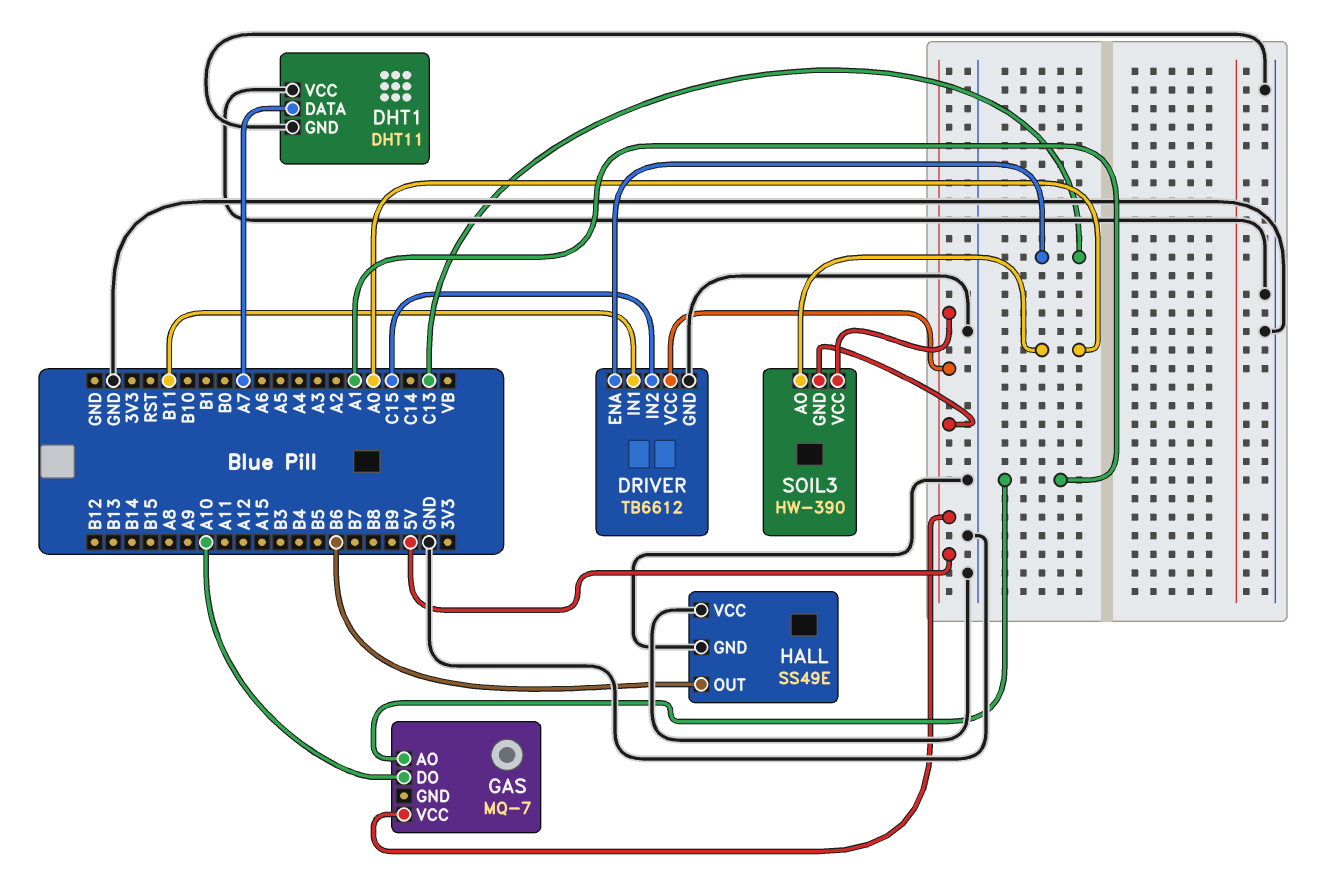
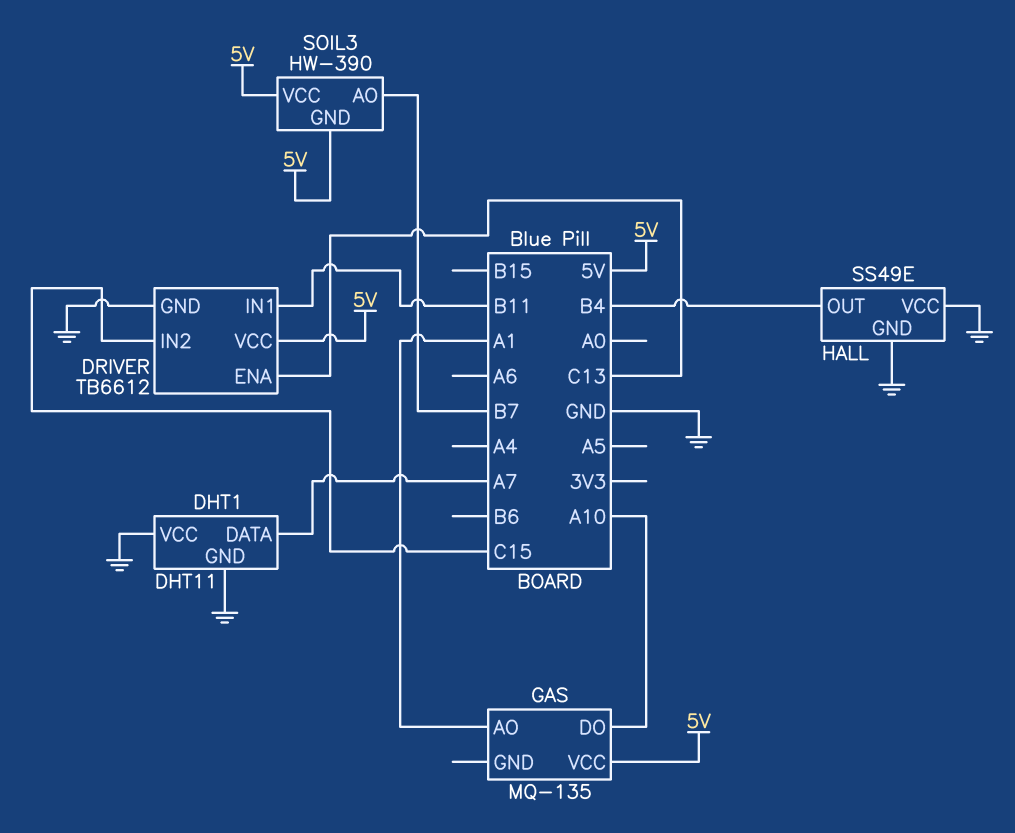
GAS: MQ-7 -> MQ-135
HALL pin OUT: B6 -> B4
SOIL3 pin AO: A0 -> B7

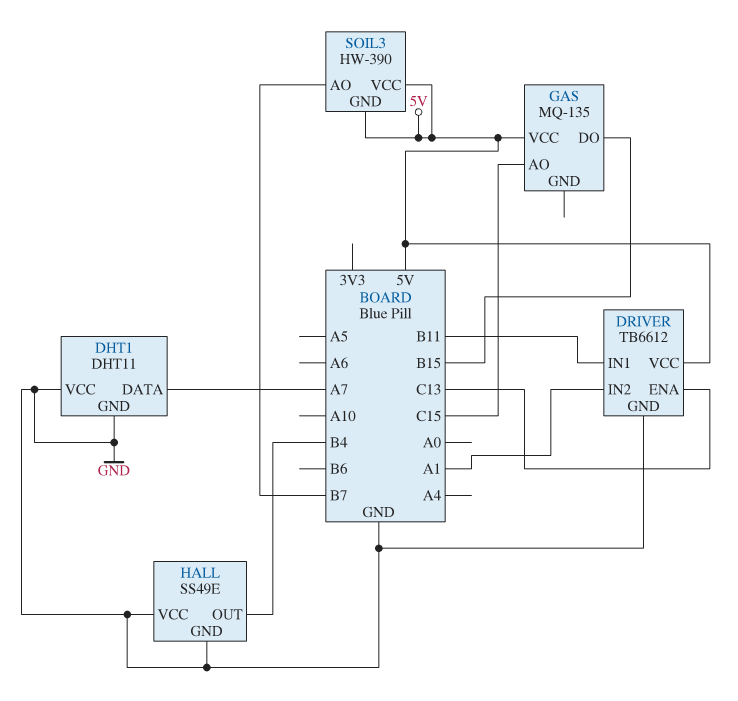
DRIVER pin IN2: C15 -> A1
GAS pin AO: A1 -> C15
GAS pin DO: A10 -> B15

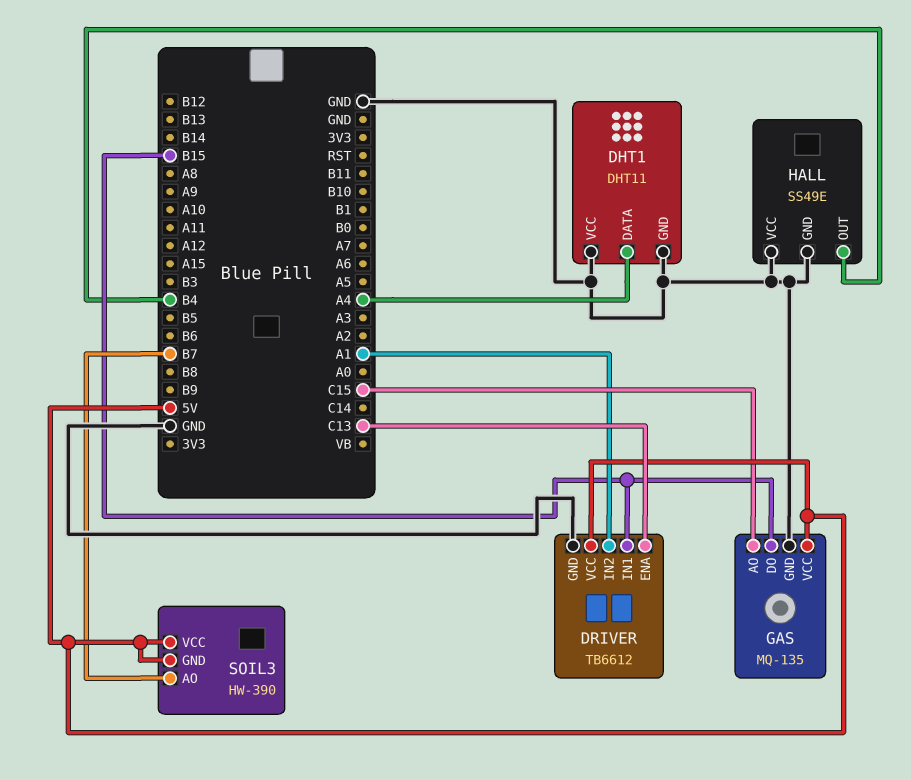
DHT1 pin DATA: A7 -> A4
DRIVER pin IN1: B11 -> B15
GAS pin GND: none -> GND

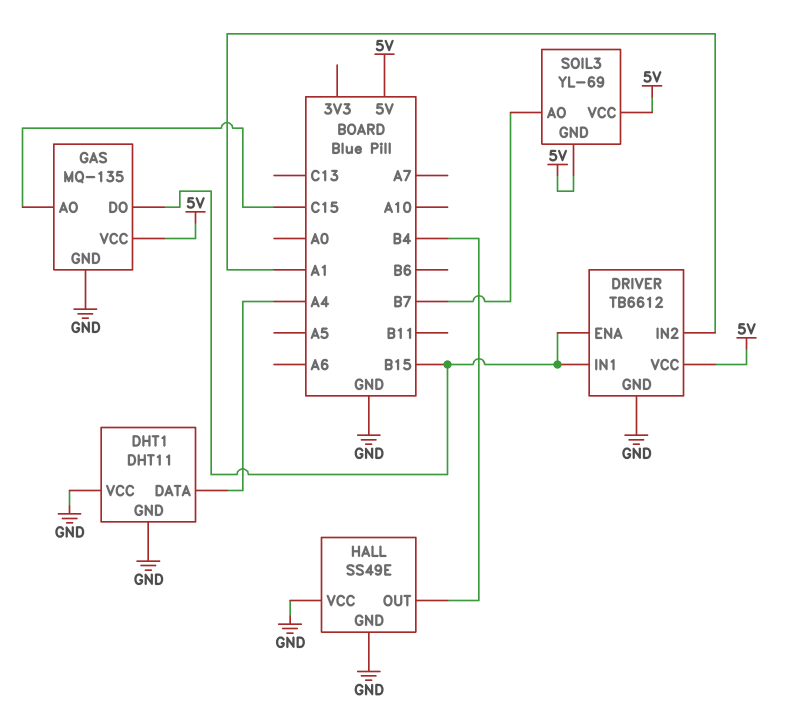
DRIVER pin ENA: C13 -> B15
SOIL3: HW-390 -> YL-69

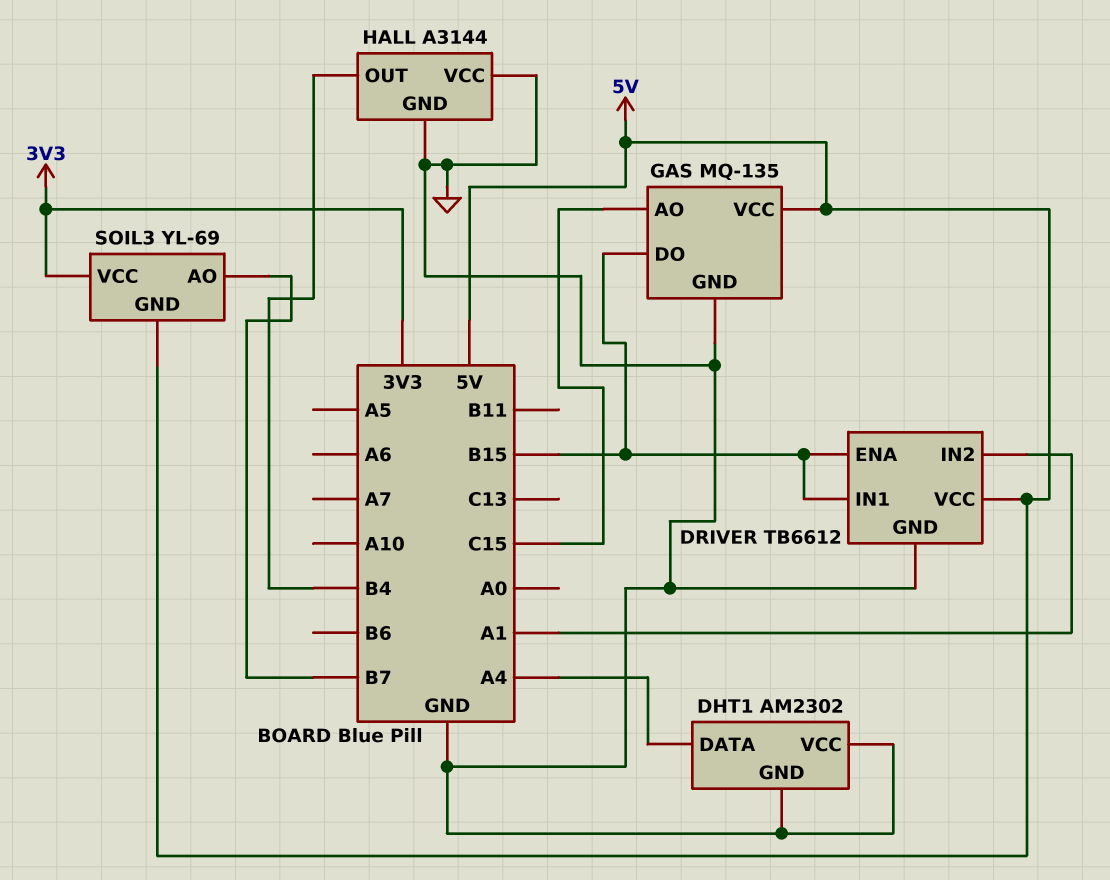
DHT1: DHT11 -> AM2302
HALL: SS49E -> A3144
SOIL3 pin VCC: 5V -> 3V3

